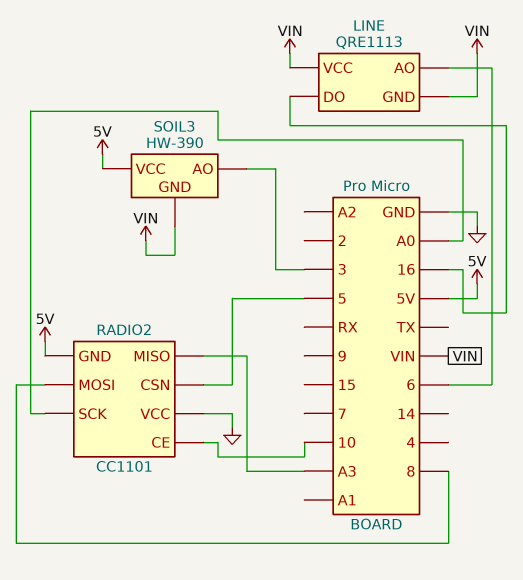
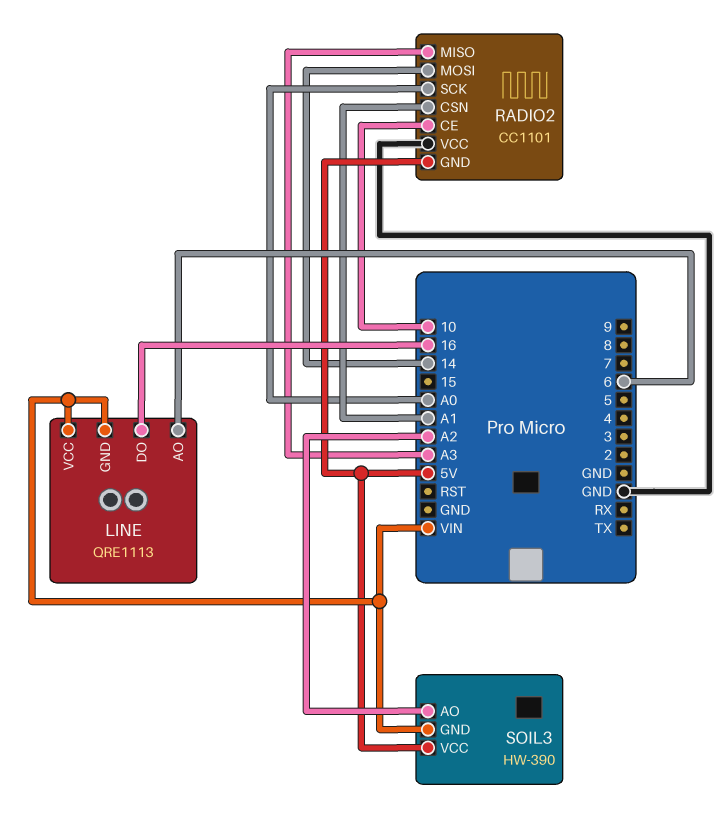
RADIO2 pin CSN: 5 -> A1
RADIO2 pin MOSI: 8 -> 14
SOIL3 pin AO: 3 -> A2

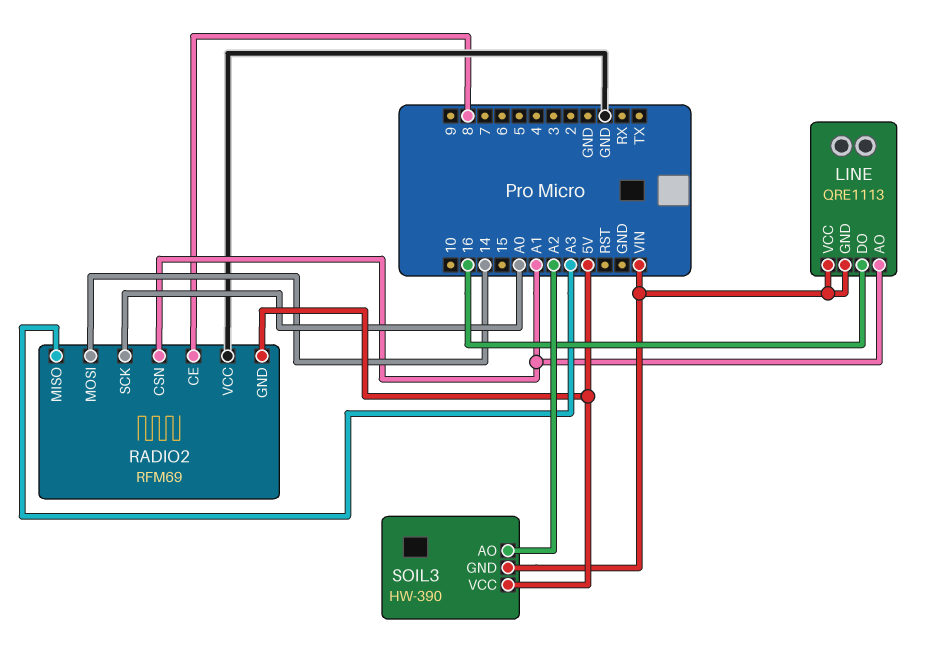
LINE pin AO: 6 -> A1
RADIO2: CC1101 -> RFM69
RADIO2 pin CE: 10 -> 8

